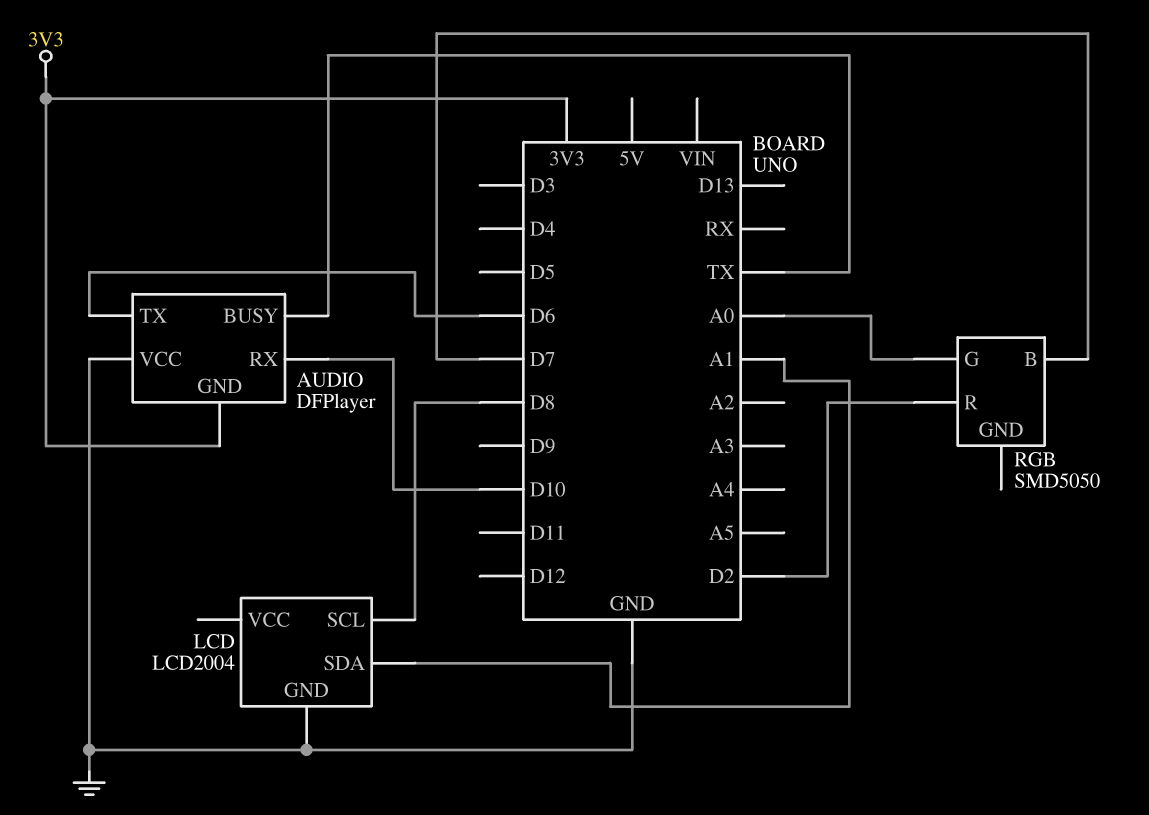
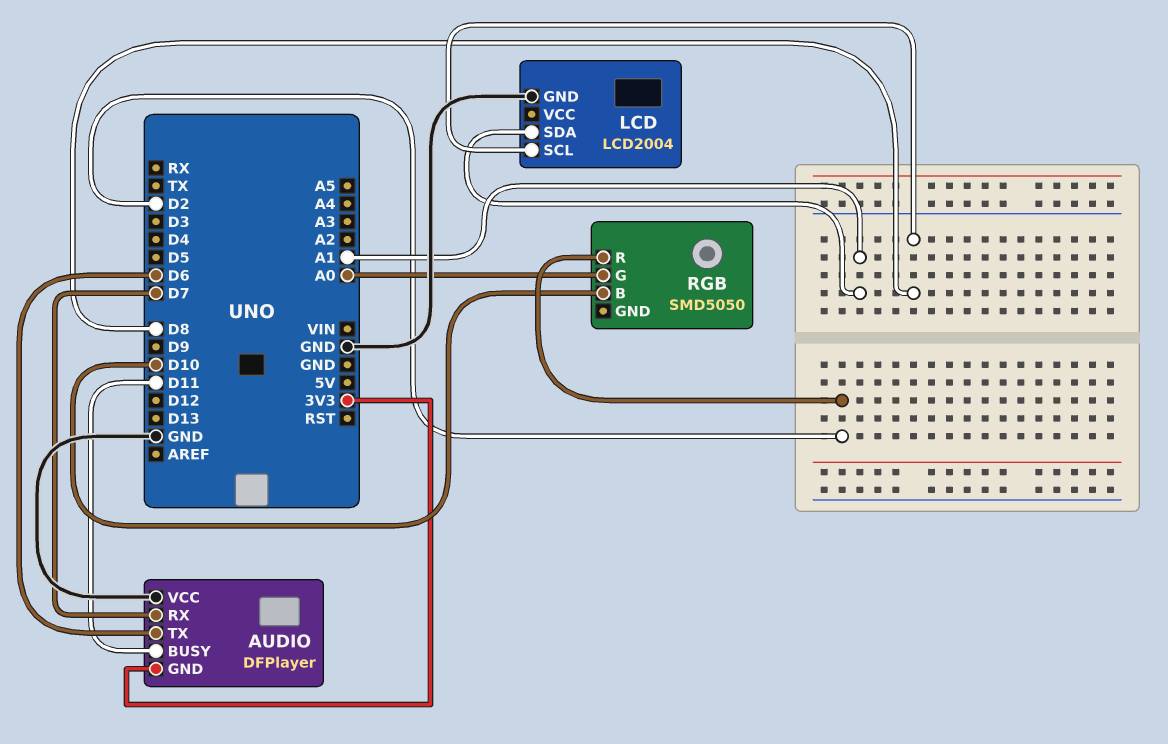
AUDIO pin BUSY: TX -> D11
AUDIO pin RX: D10 -> D7
RGB pin B: D7 -> D10

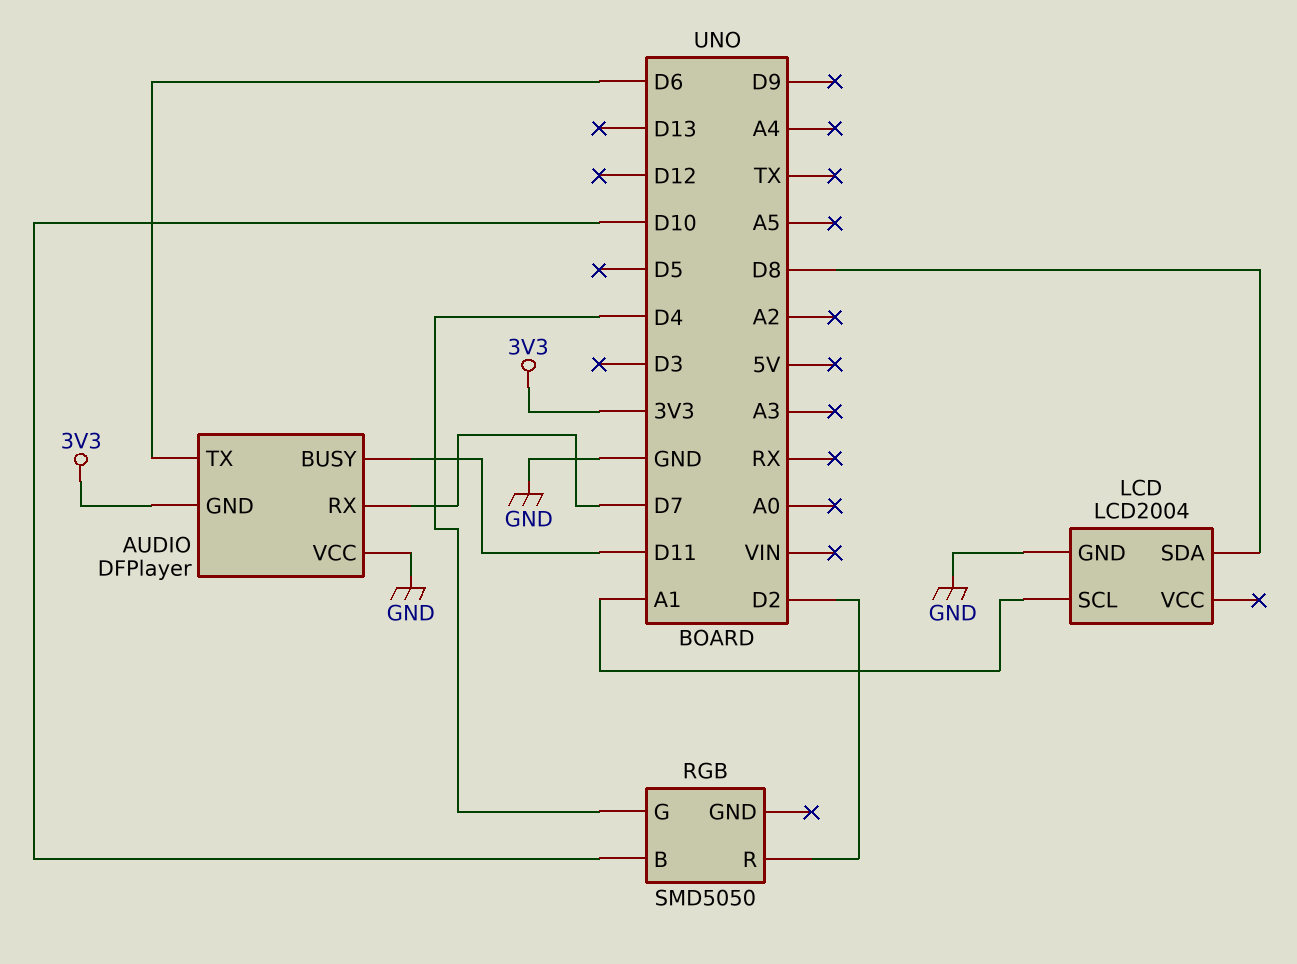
LCD pin SCL: D8 -> A1
LCD pin SDA: A1 -> D8
RGB pin G: A0 -> D4

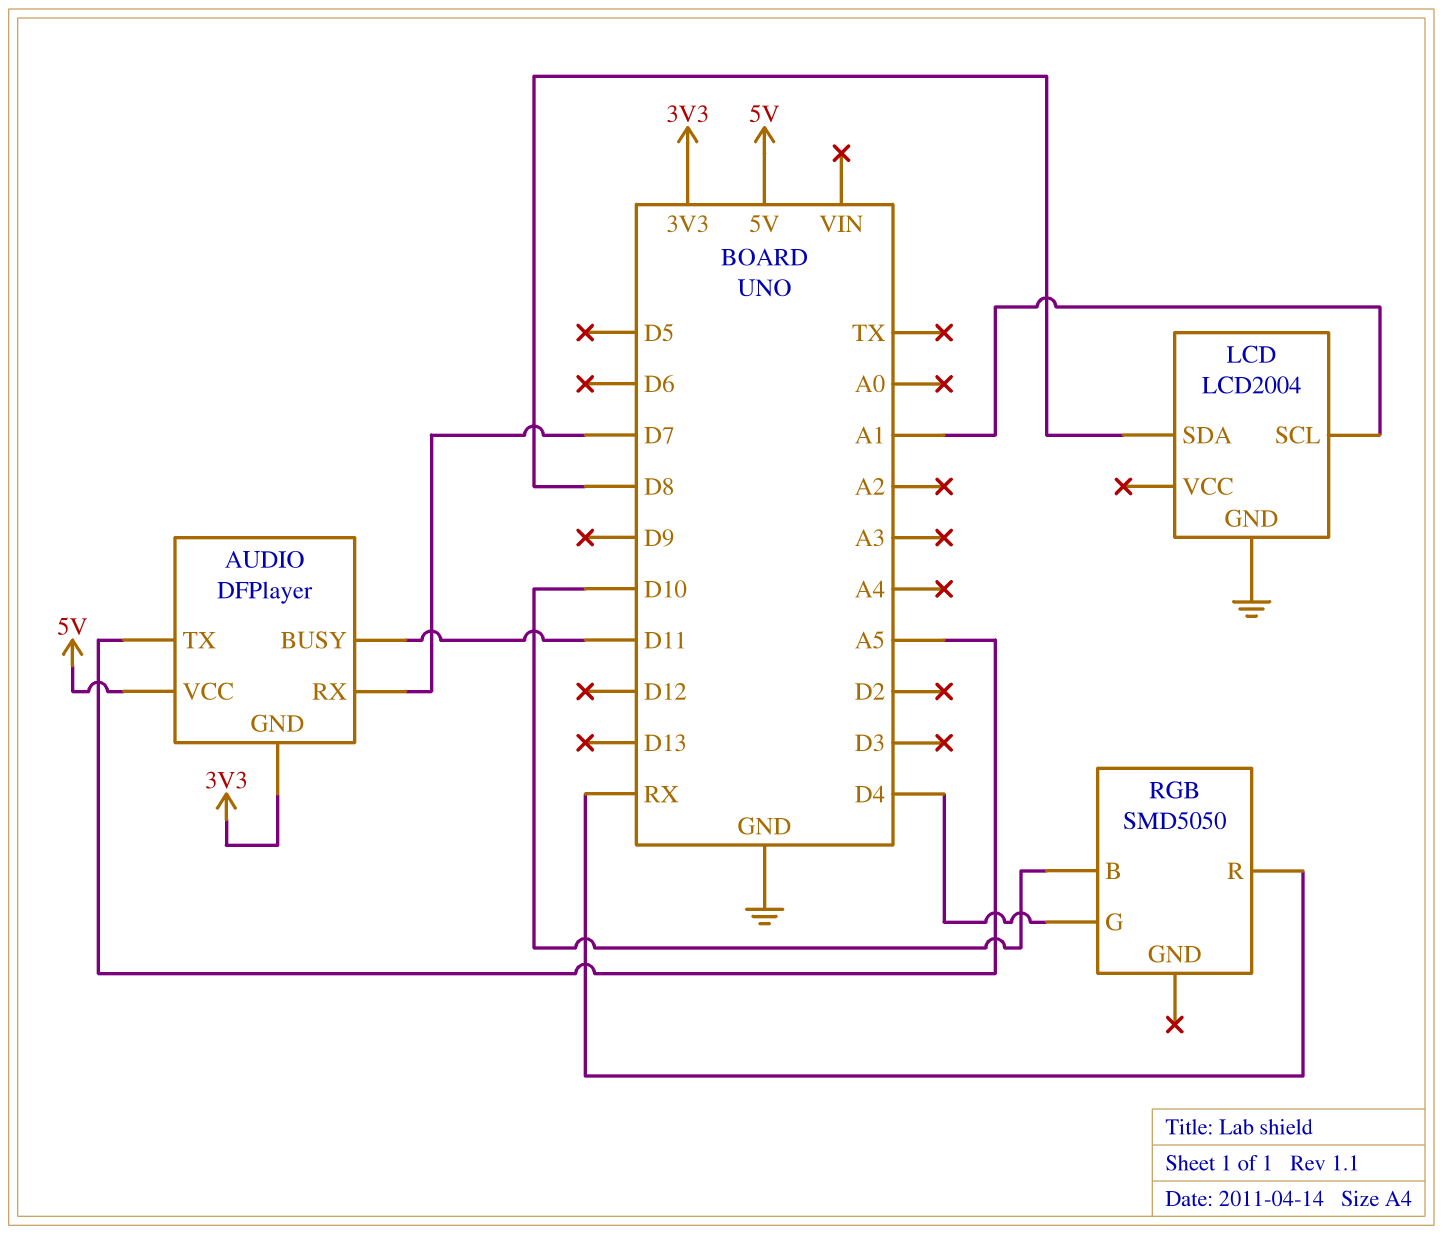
AUDIO pin TX: D6 -> A5
AUDIO pin VCC: GND -> 5V
RGB pin R: D2 -> RX

